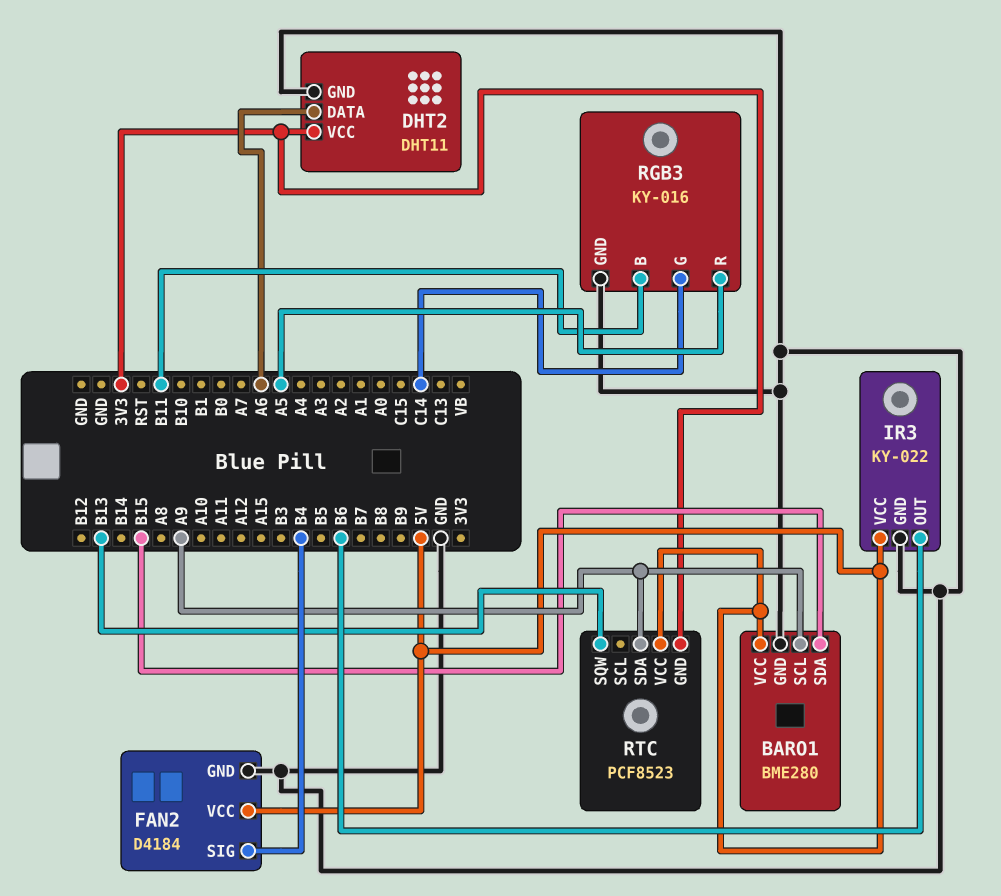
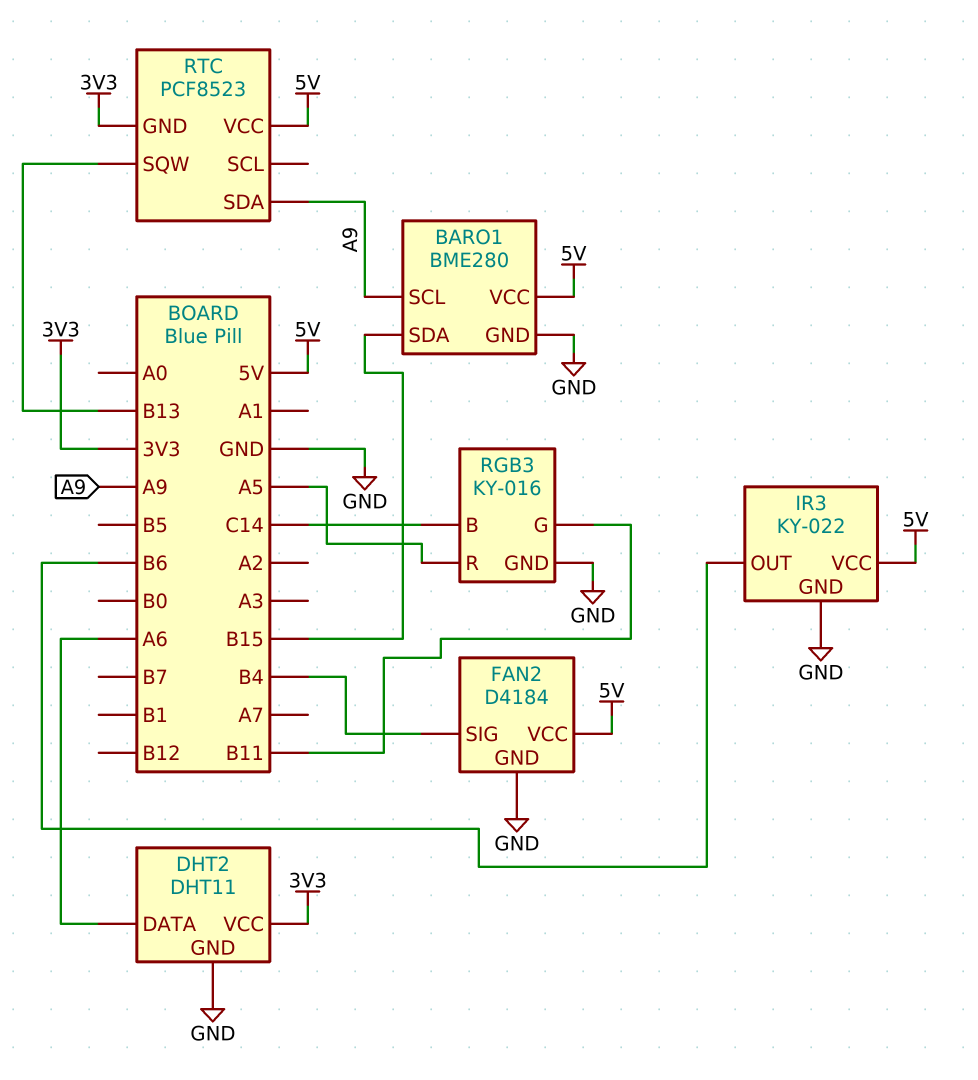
RGB3 pin B: B11 -> C14
RGB3 pin G: C14 -> B11

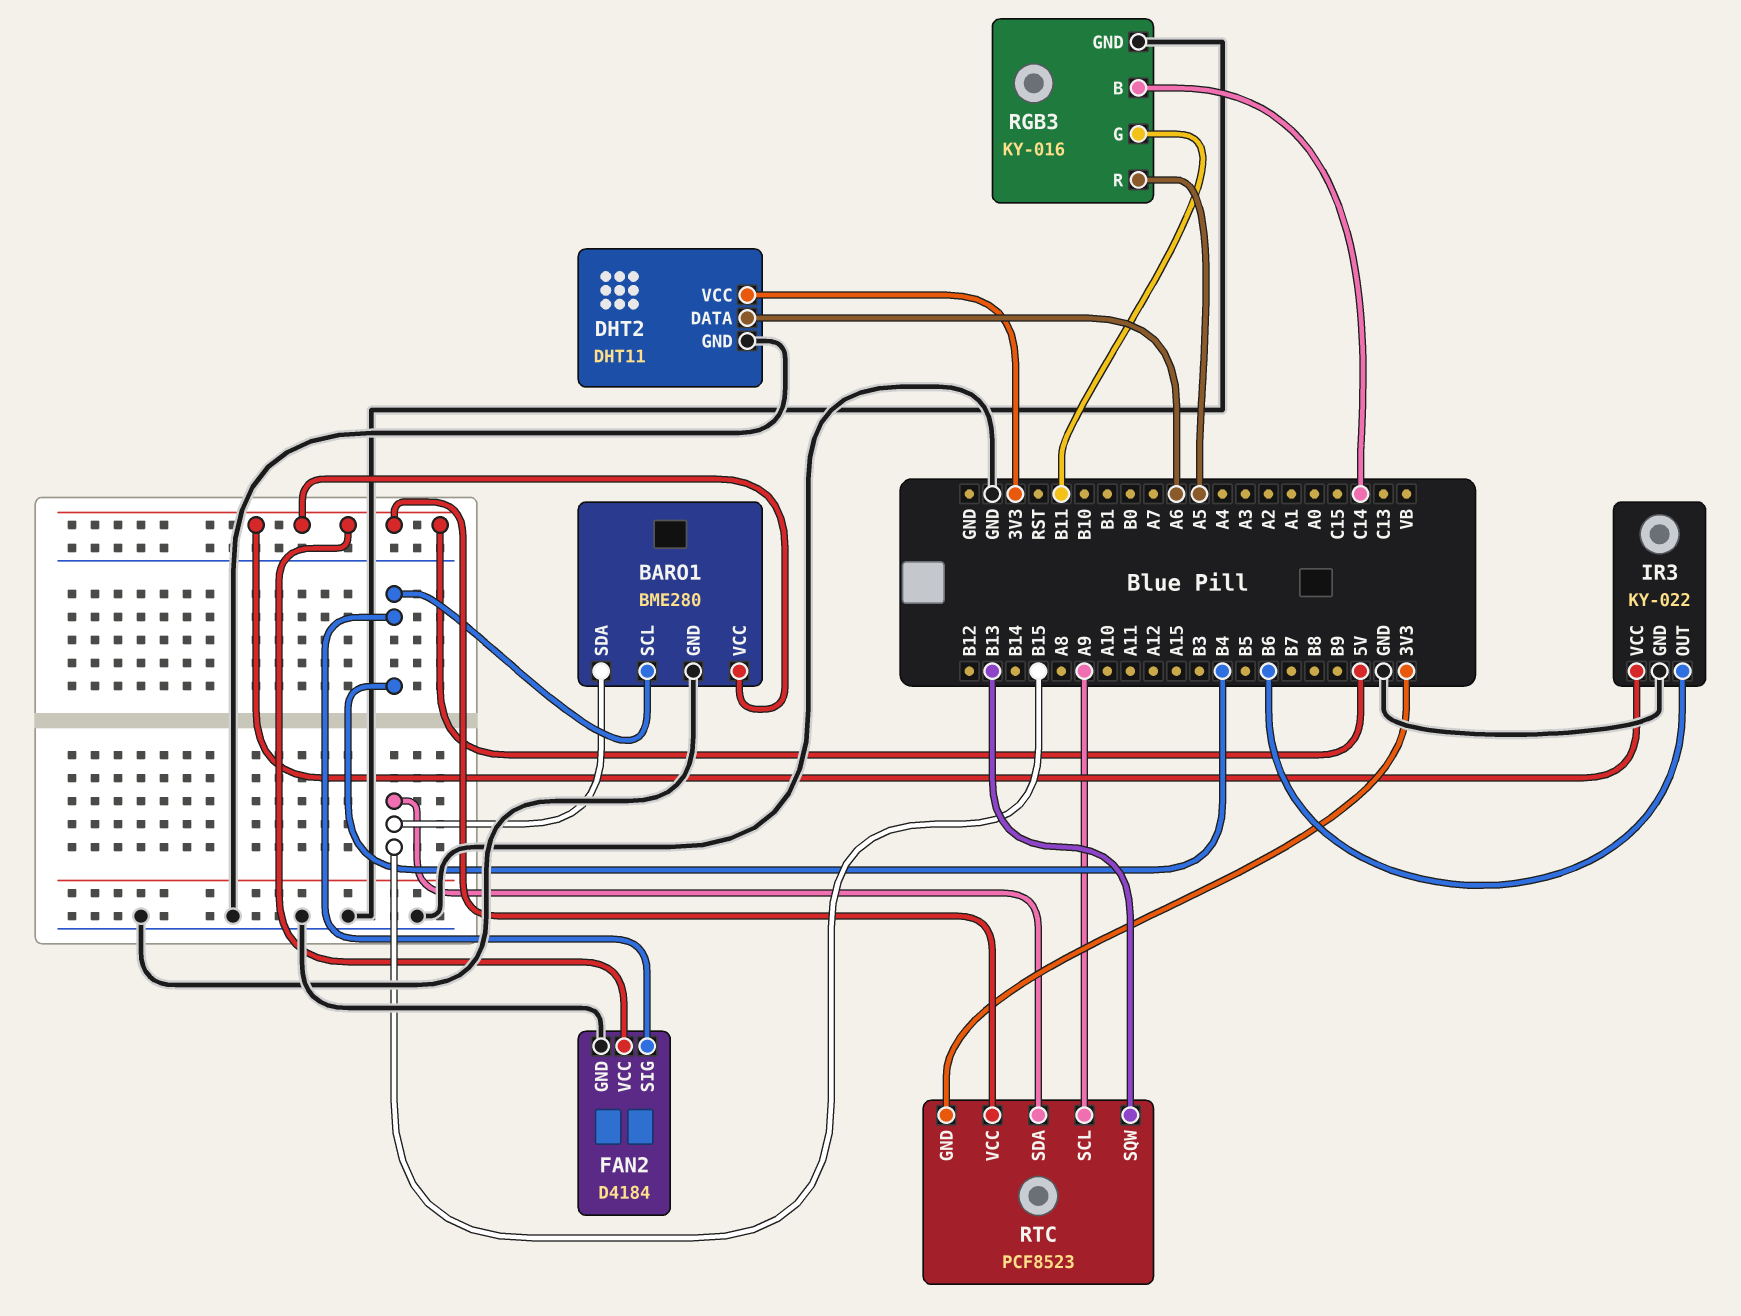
BARO1 pin SCL: A9 -> B4
RTC pin SCL: none -> A9
RTC pin SDA: A9 -> B15

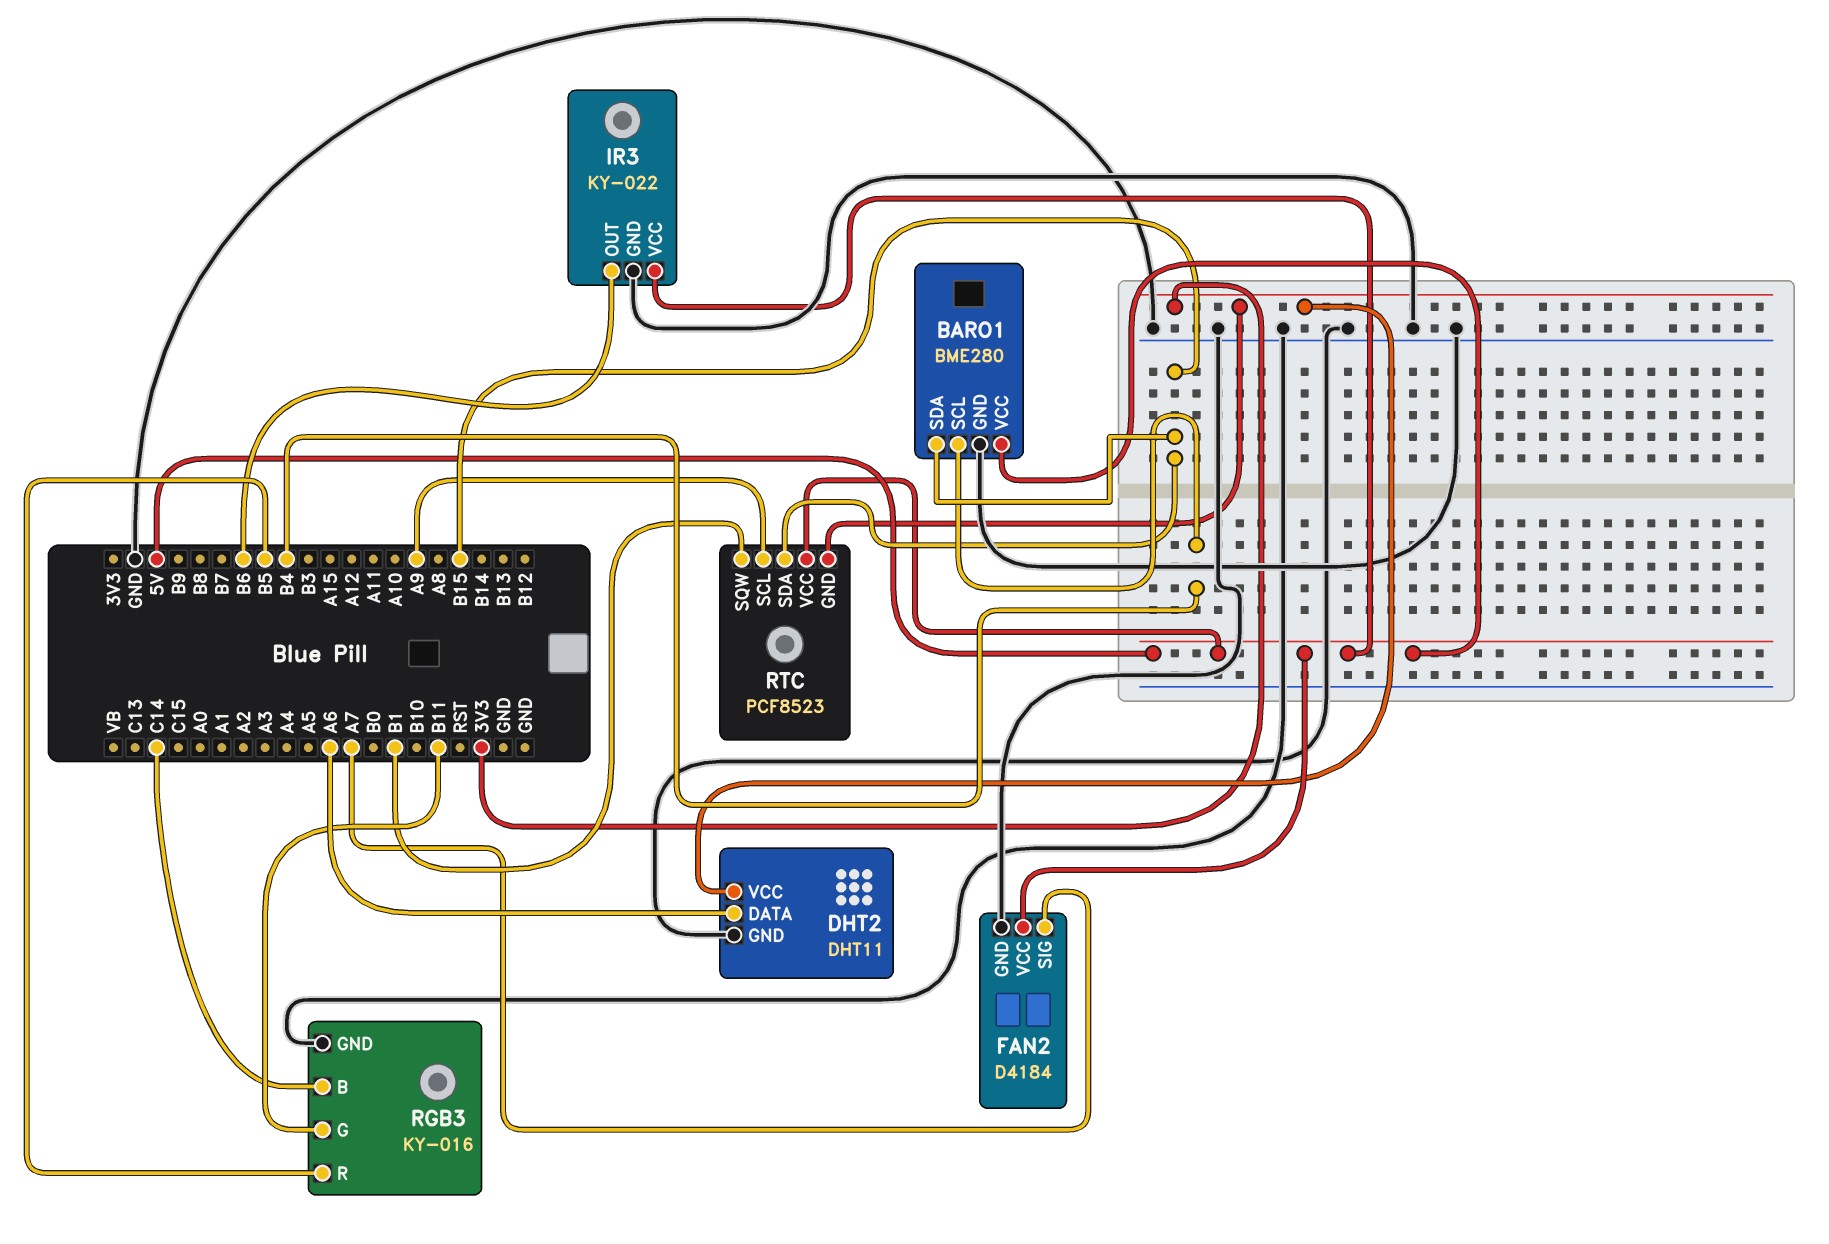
FAN2 pin SIG: B4 -> A7
RGB3 pin R: A5 -> B5
RTC pin SQW: B13 -> B1

